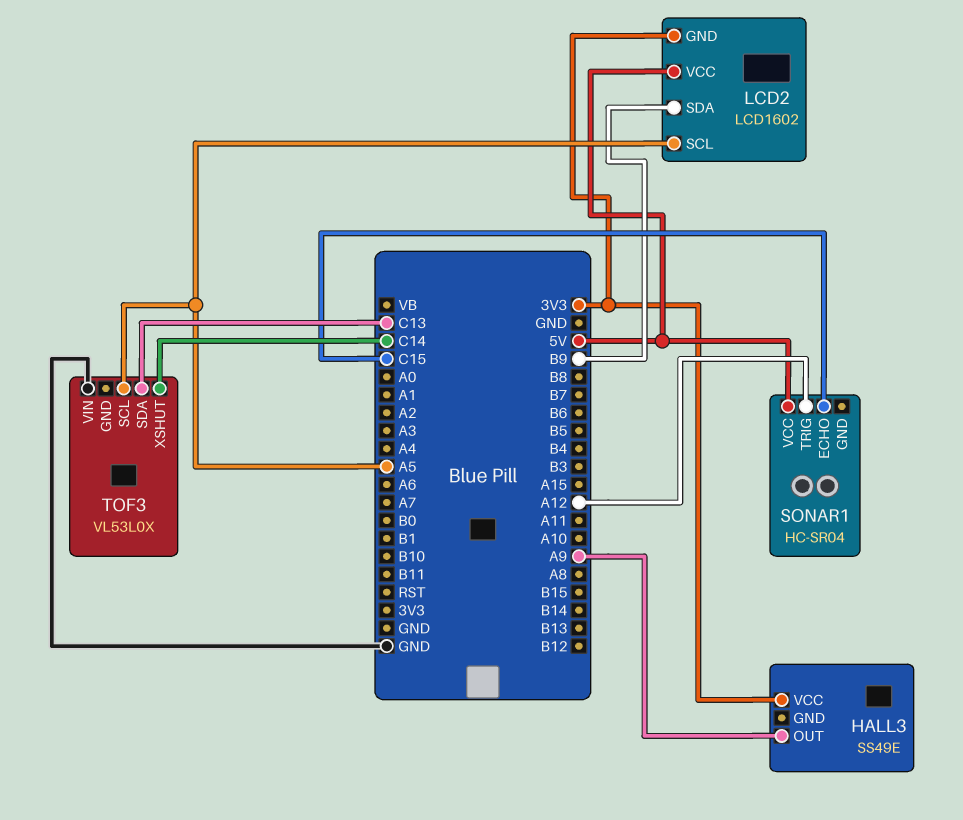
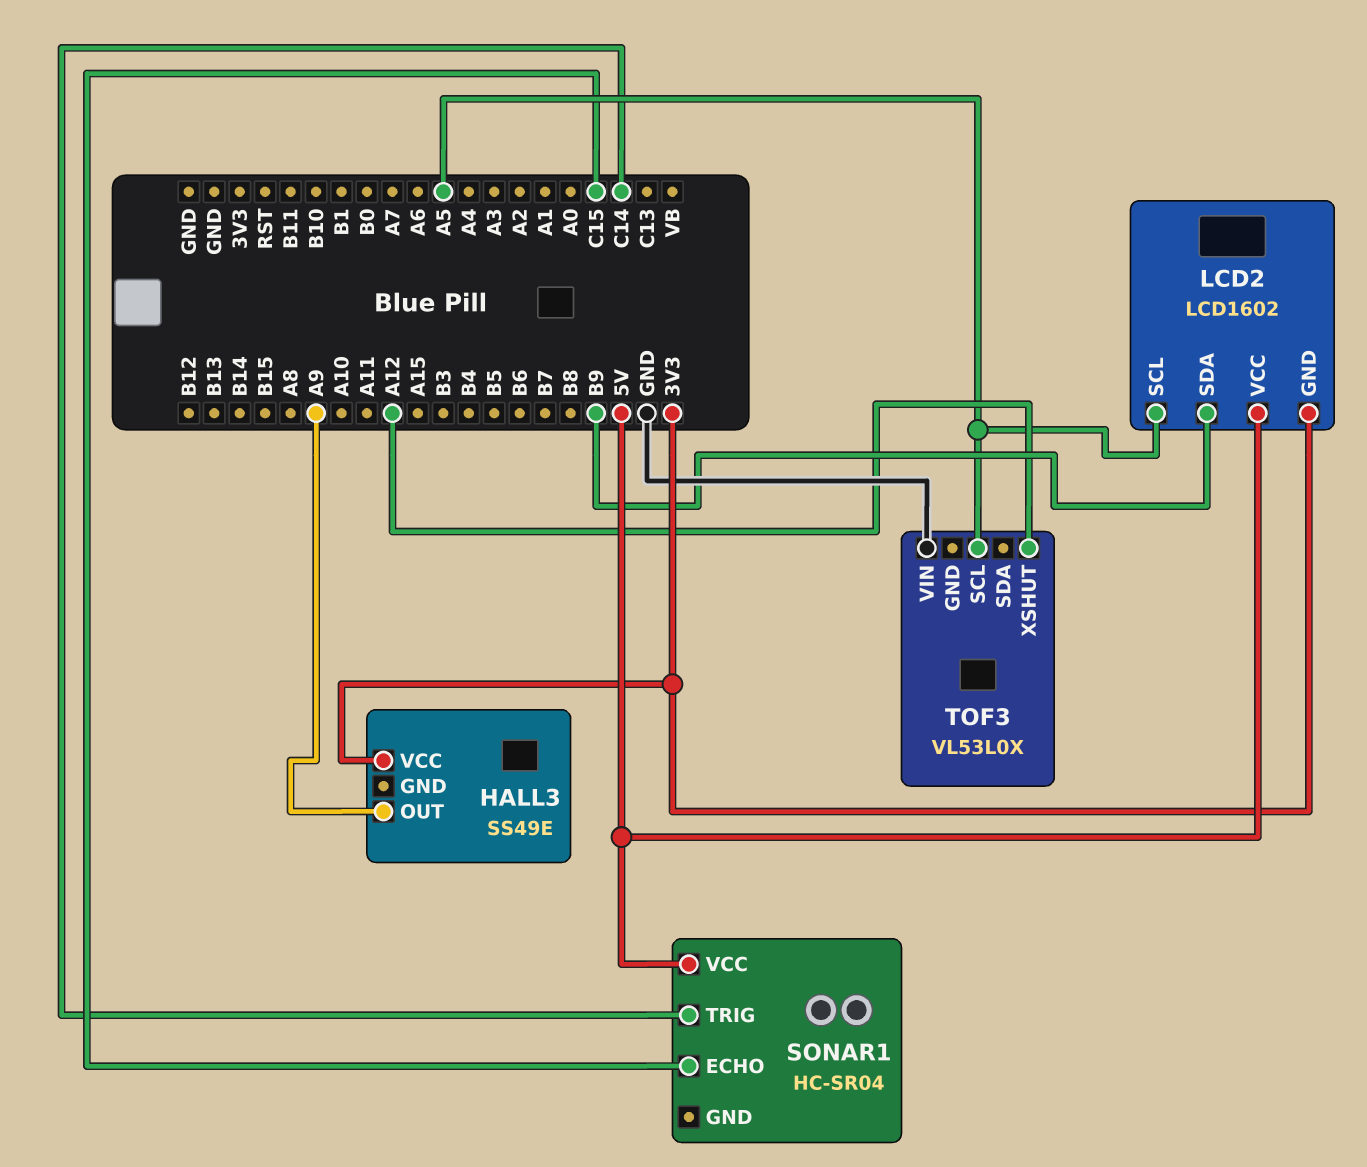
SONAR1 pin TRIG: A12 -> C14
TOF3 pin SDA: C13 -> none
TOF3 pin XSHUT: C14 -> A12

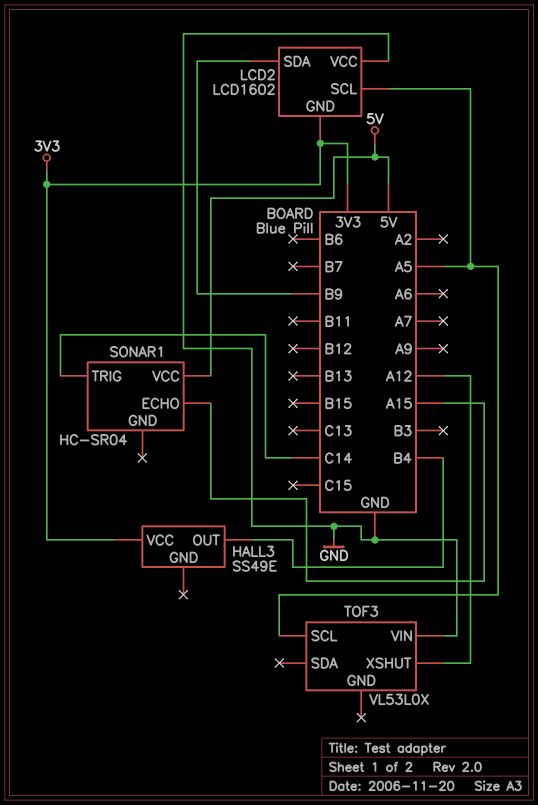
HALL3 pin OUT: A9 -> B4
LCD2 pin VCC: 5V -> GND
SONAR1 pin ECHO: C15 -> A15

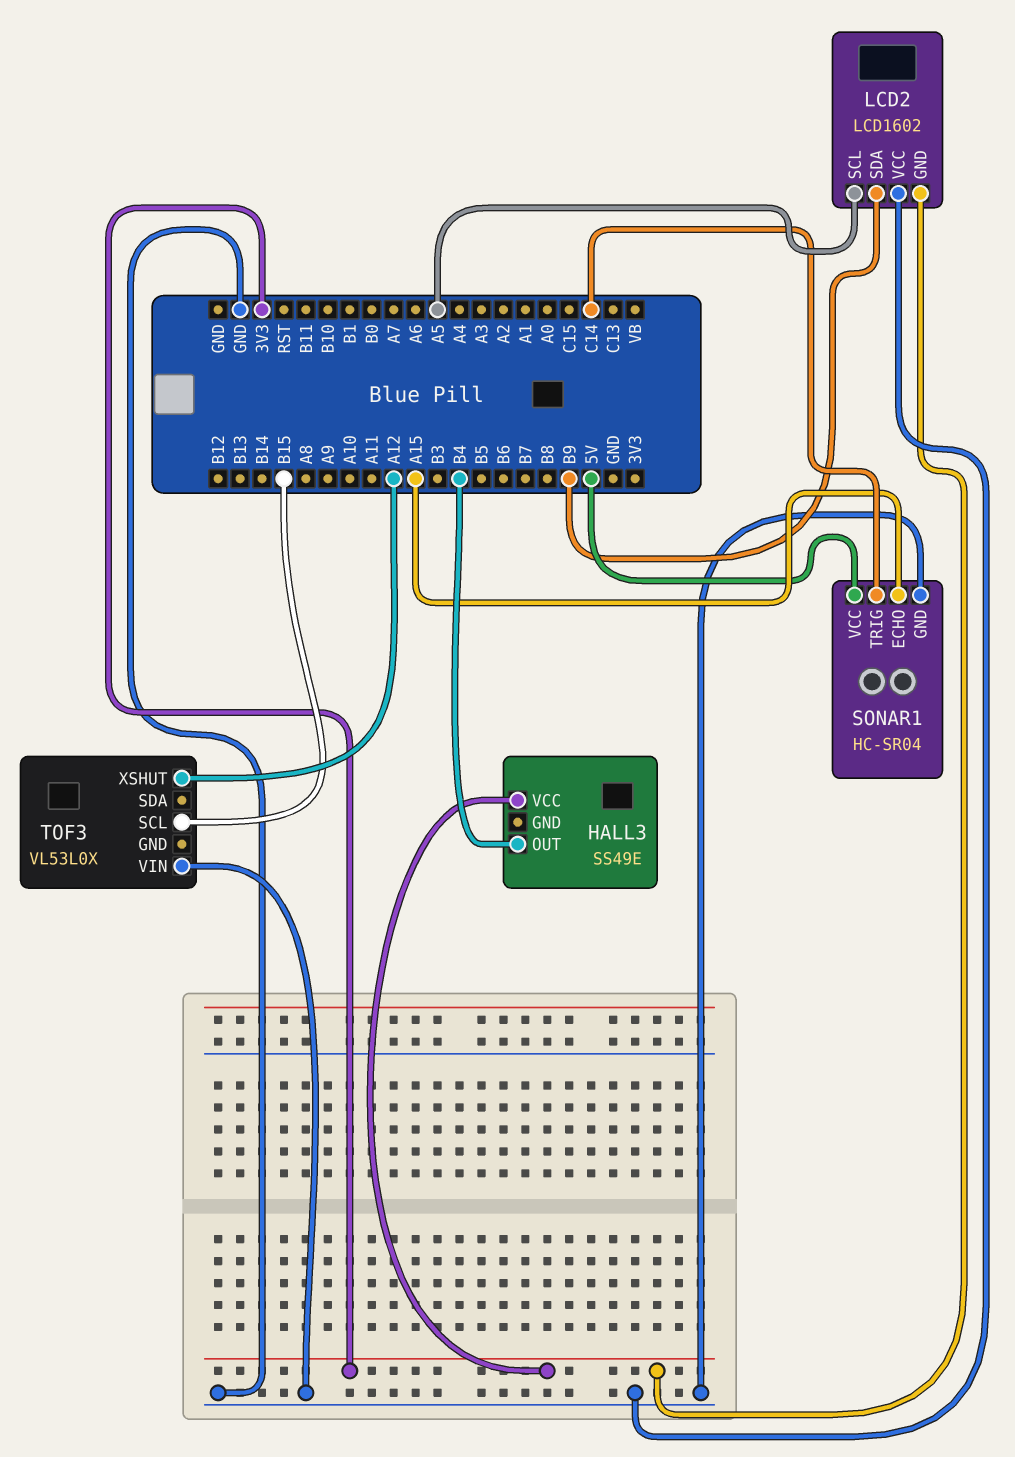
SONAR1 pin GND: none -> GND
TOF3 pin SCL: A5 -> B15

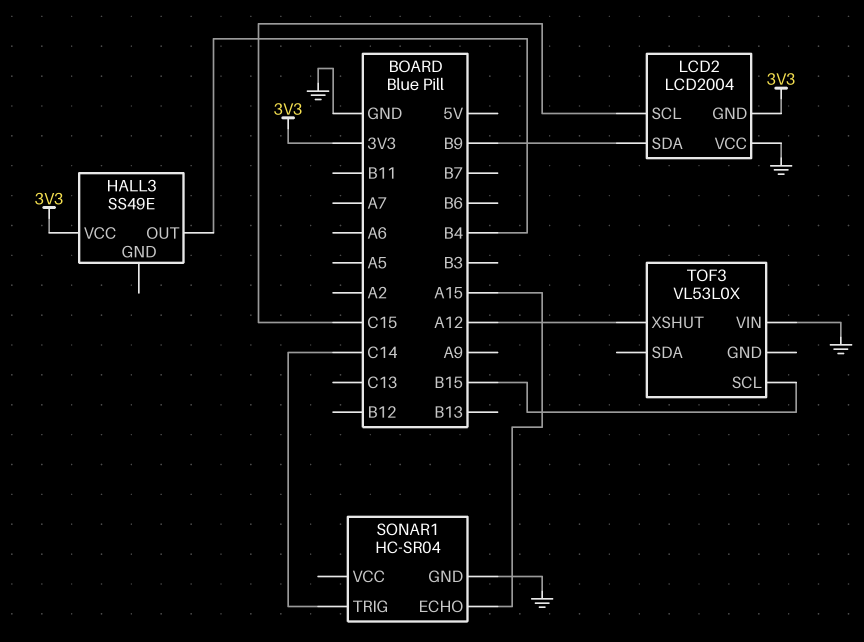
LCD2: LCD1602 -> LCD2004
LCD2 pin SCL: A5 -> C15
SONAR1 pin VCC: 5V -> none

